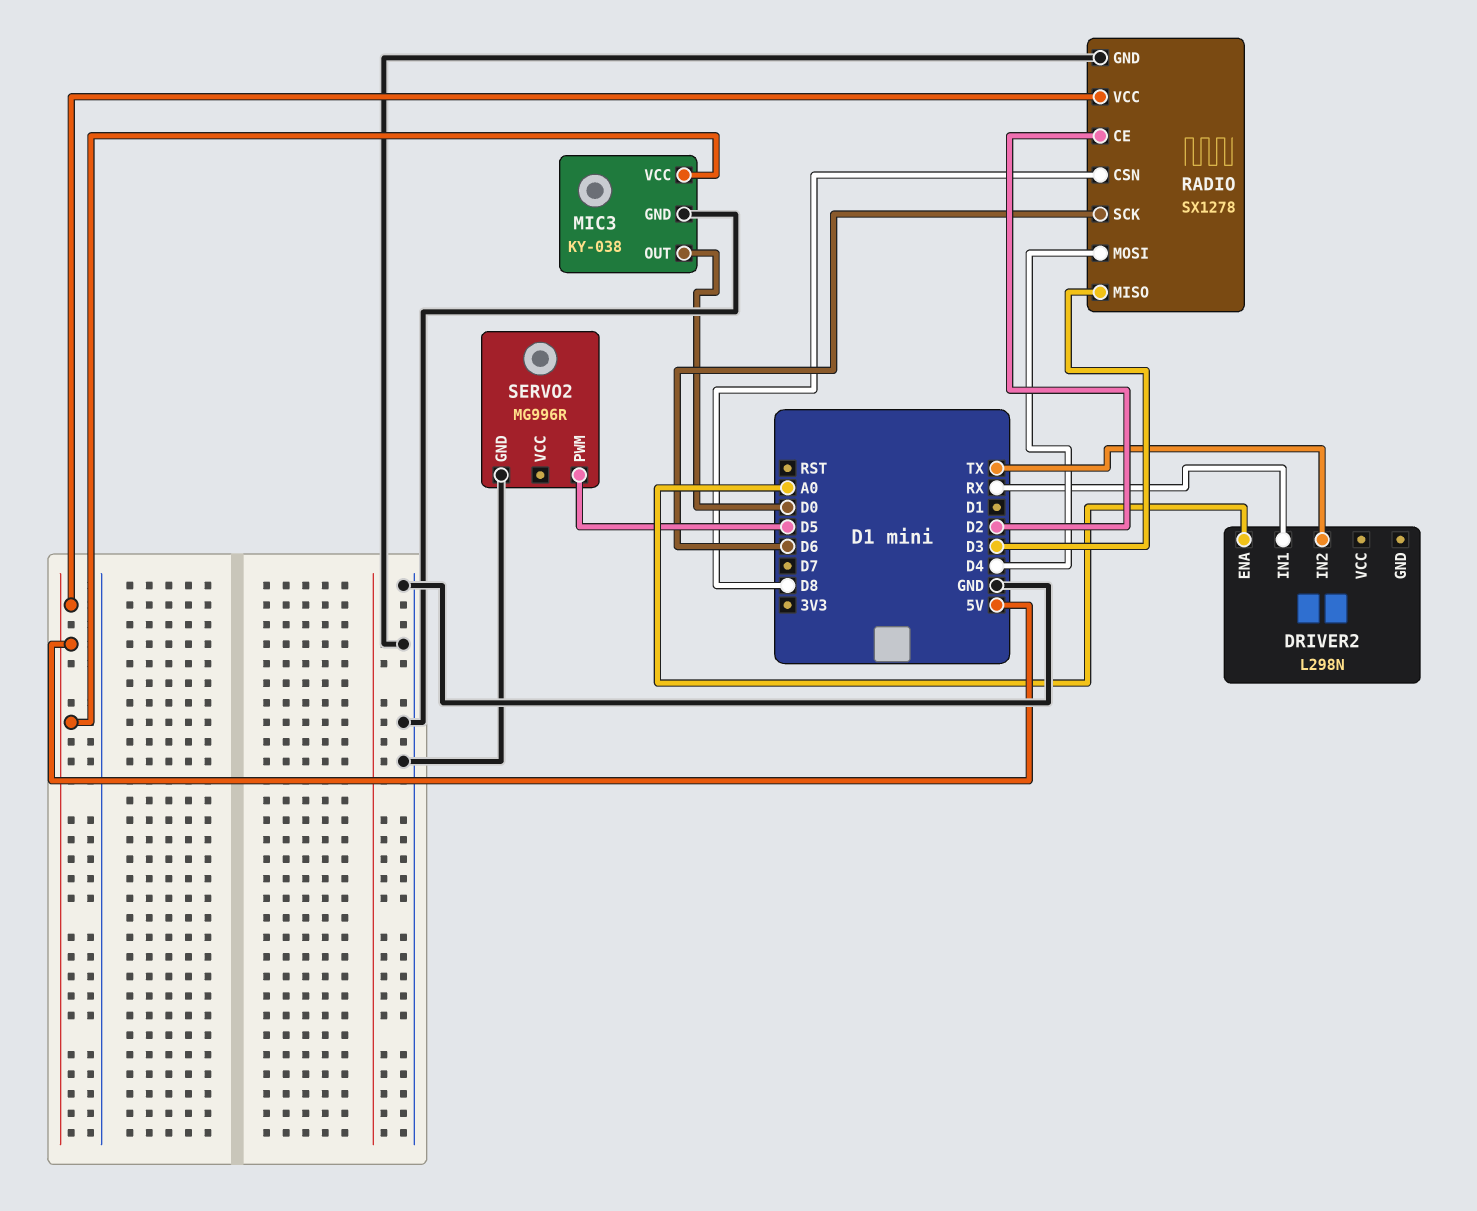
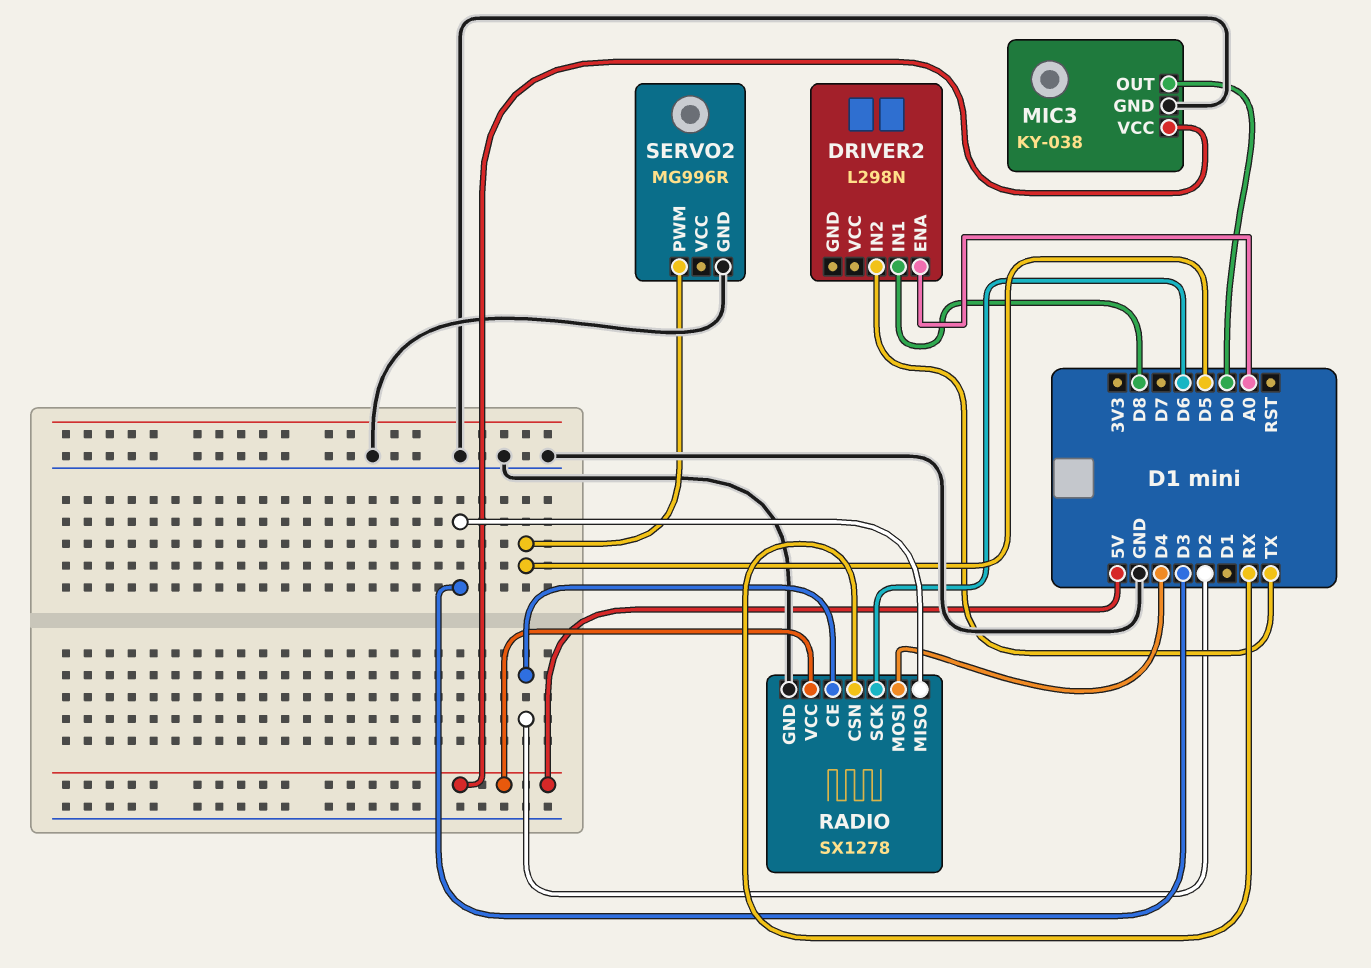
DRIVER2 pin IN1: RX -> D8
RADIO pin CSN: D8 -> RX

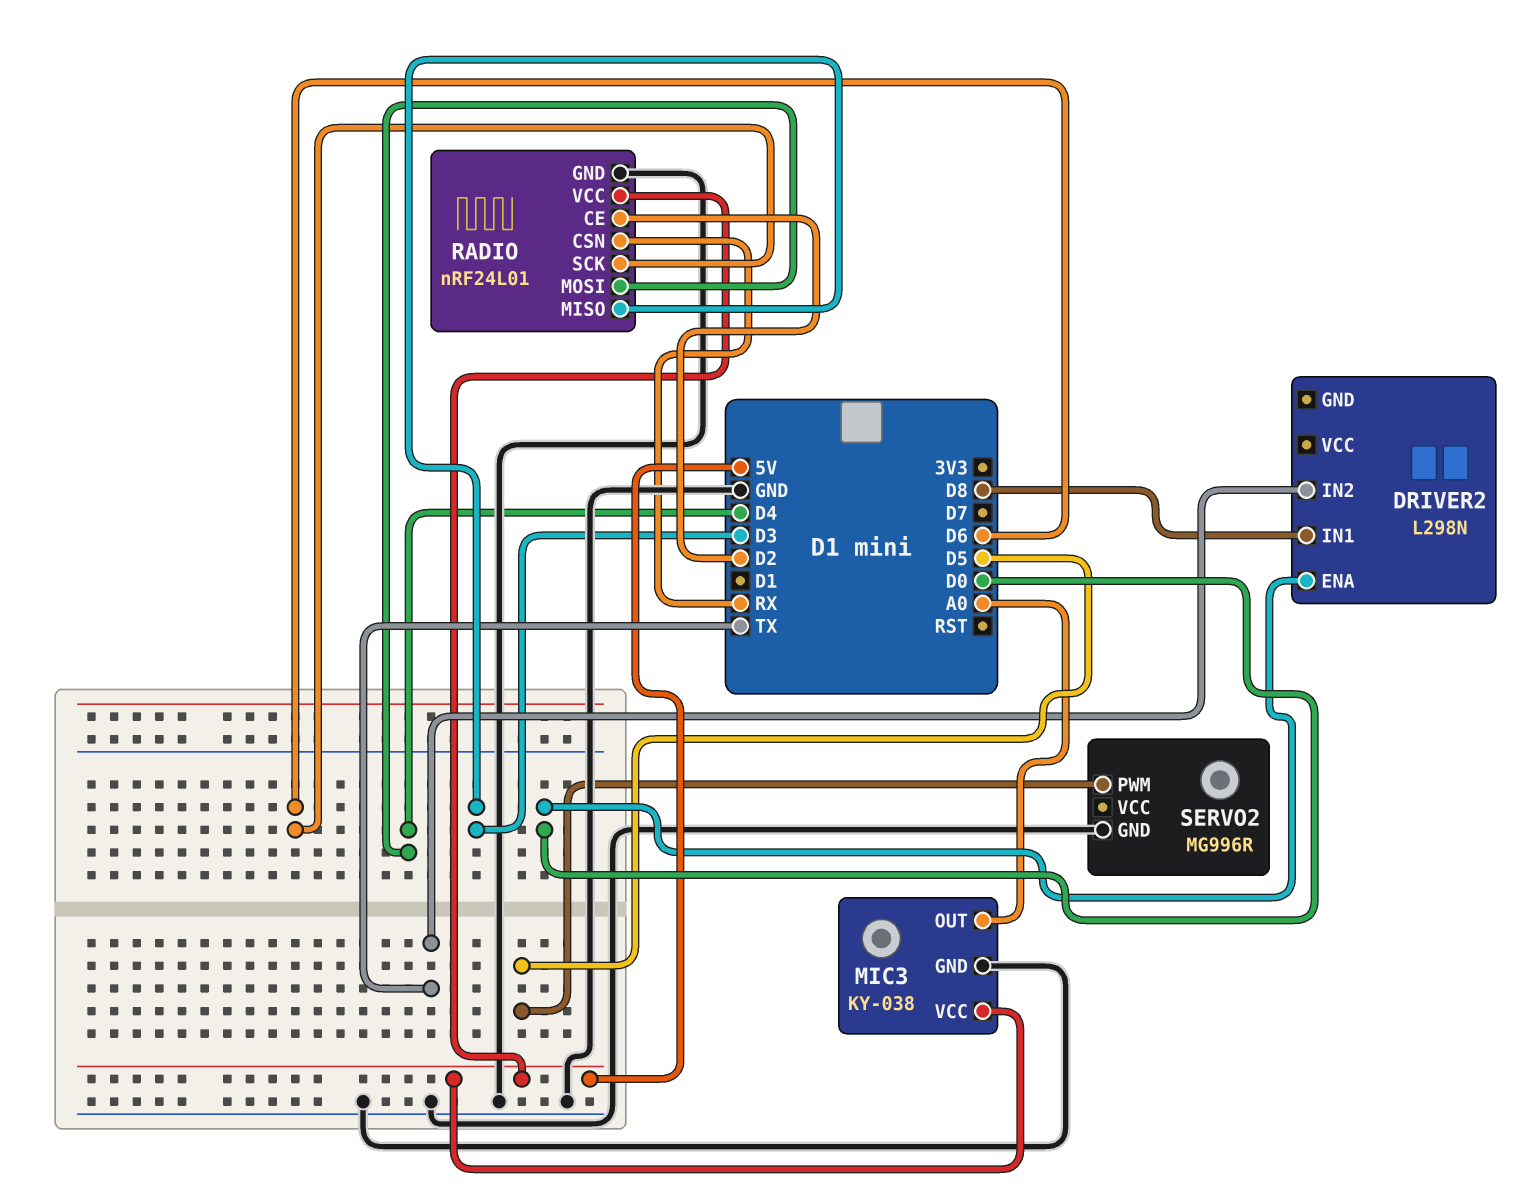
DRIVER2 pin ENA: A0 -> D0
MIC3 pin OUT: D0 -> A0
RADIO: SX1278 -> nRF24L01

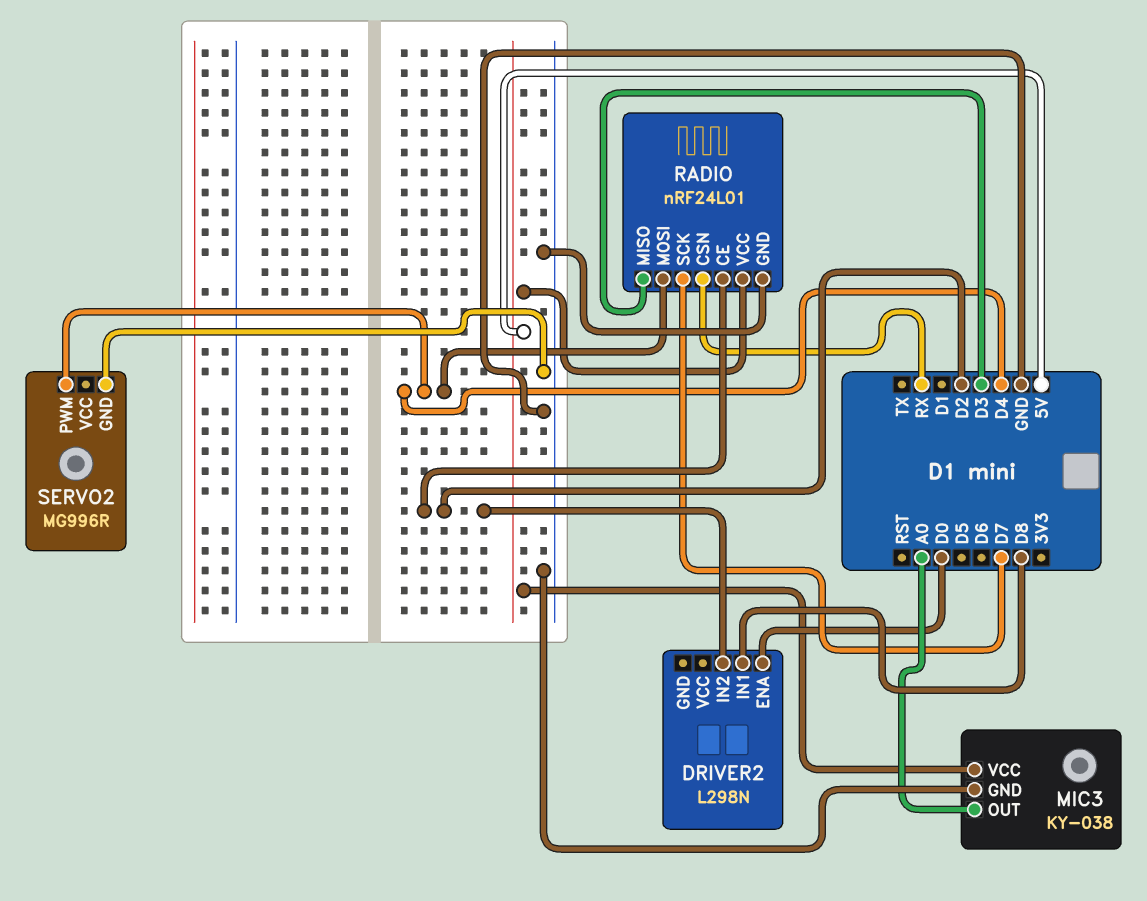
DRIVER2 pin IN2: TX -> D2
RADIO pin SCK: D6 -> D7
SERVO2 pin PWM: D5 -> D4

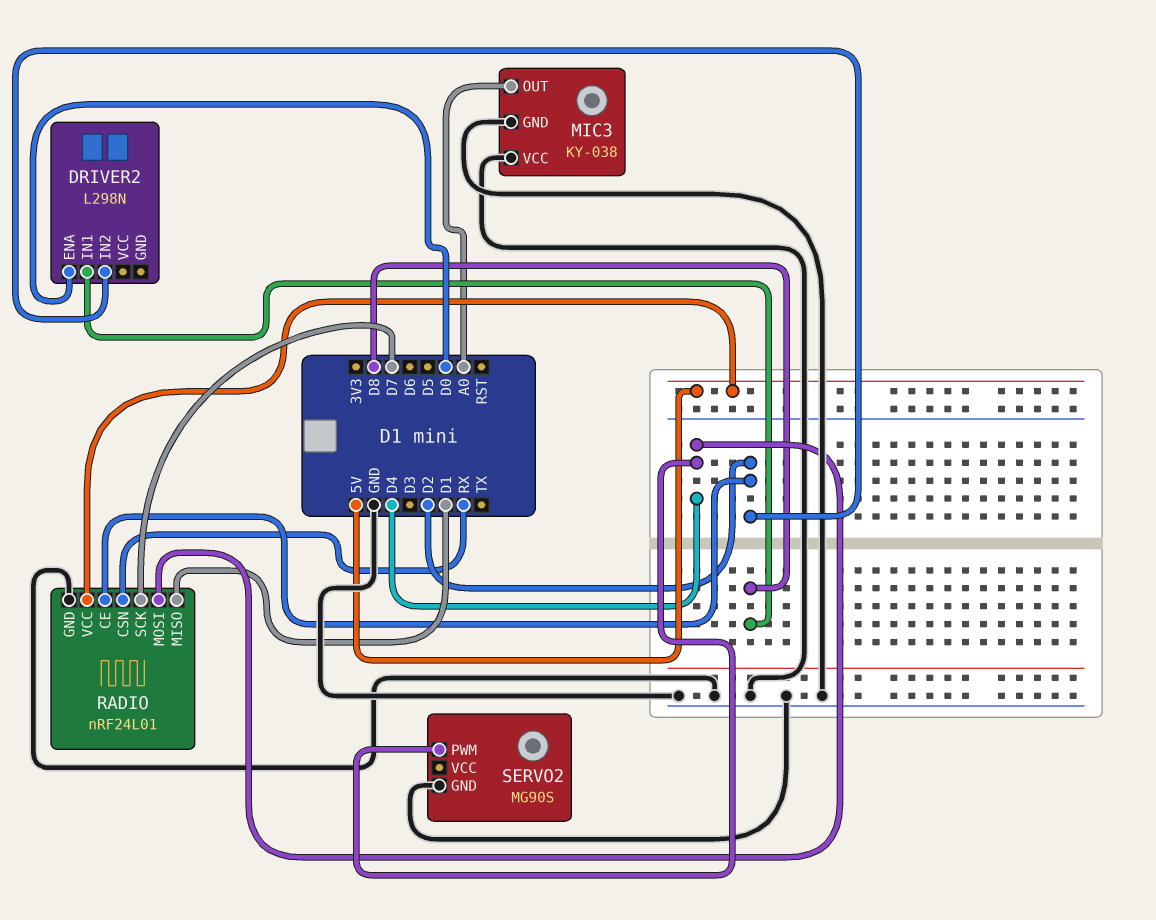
MIC3 pin VCC: 5V -> GND
RADIO pin MISO: D3 -> D1
SERVO2: MG996R -> MG90S

